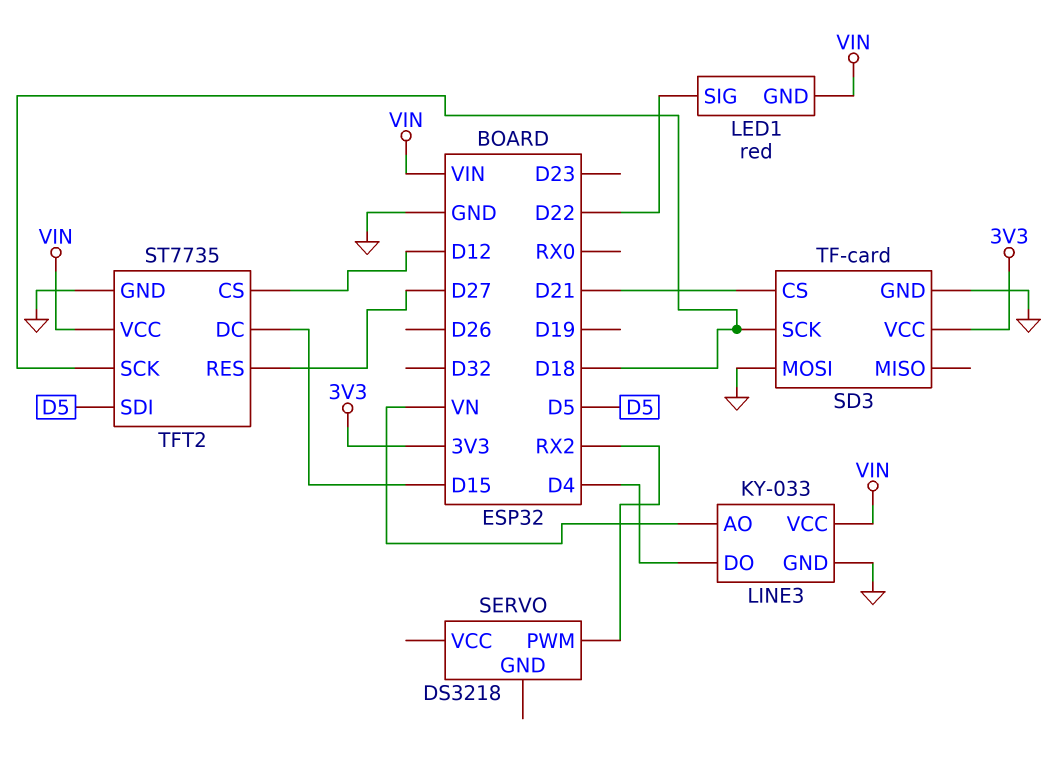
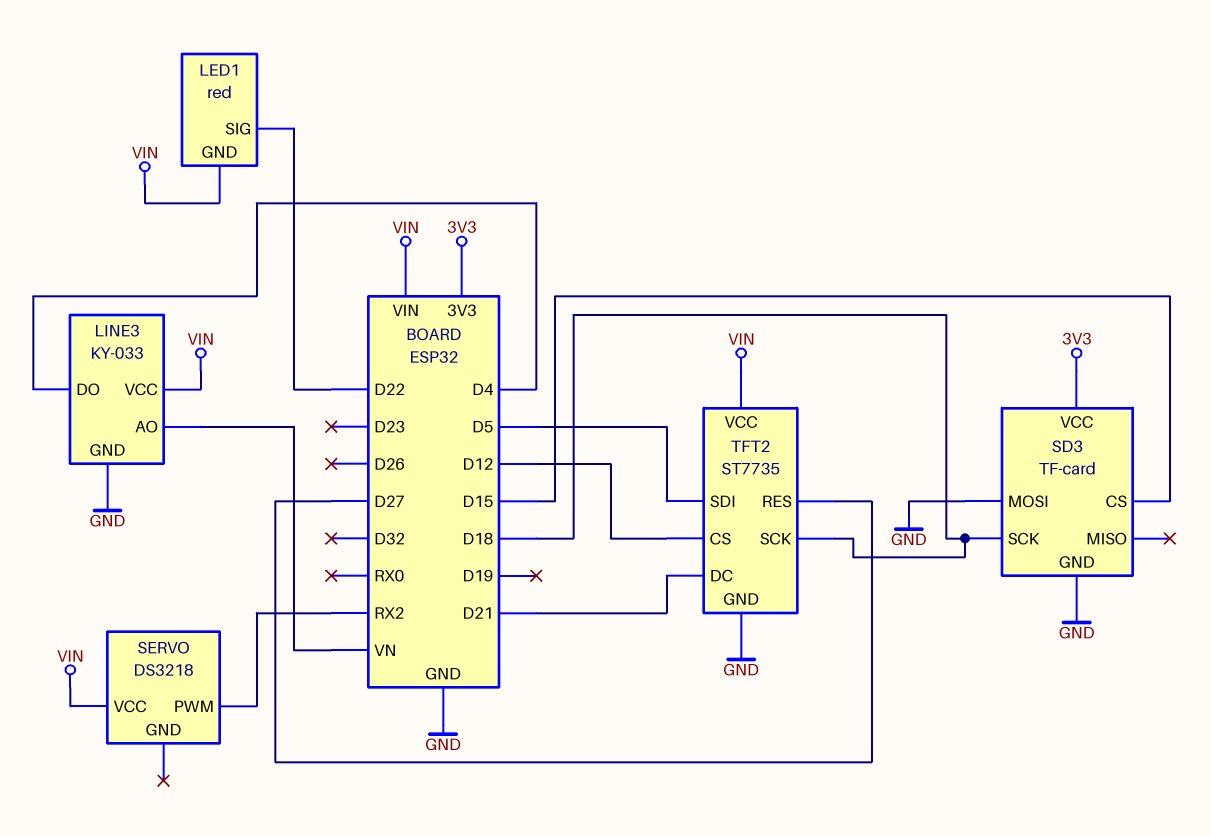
SD3 pin CS: D21 -> D15
SERVO pin VCC: none -> VIN
TFT2 pin DC: D15 -> D21

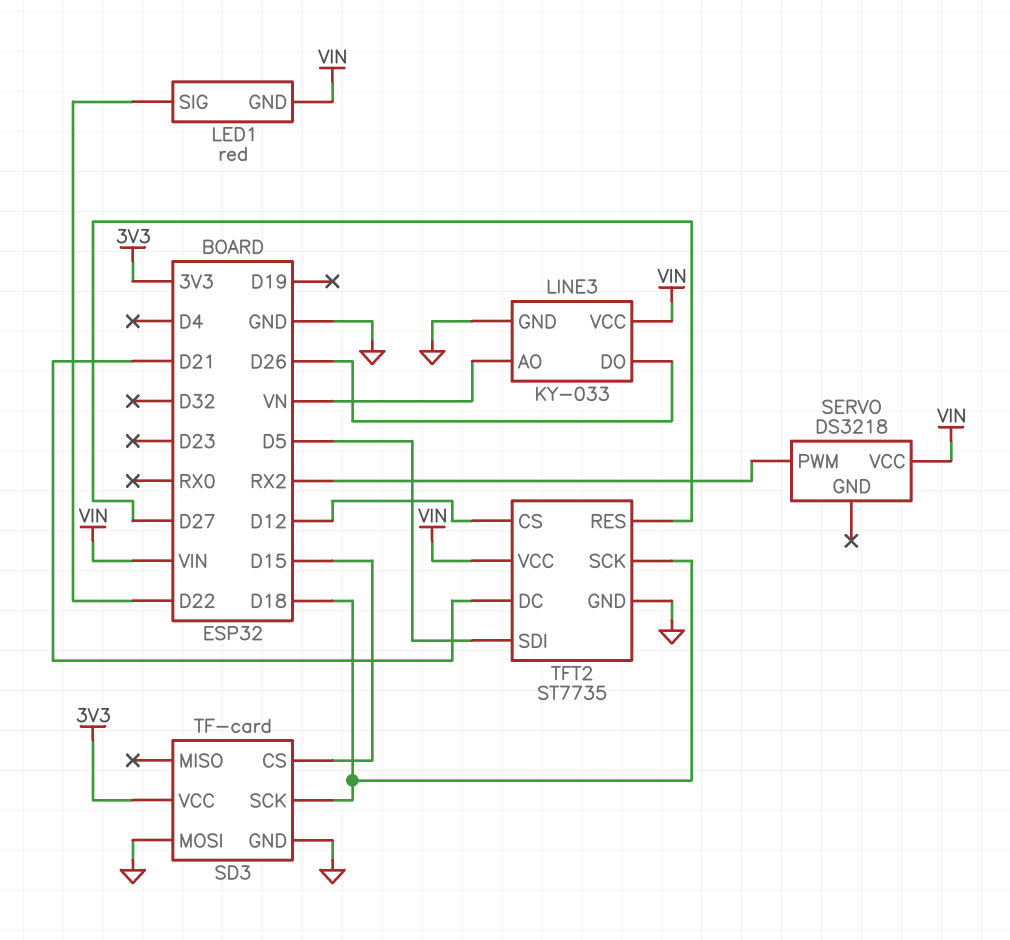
LINE3 pin DO: D4 -> D26

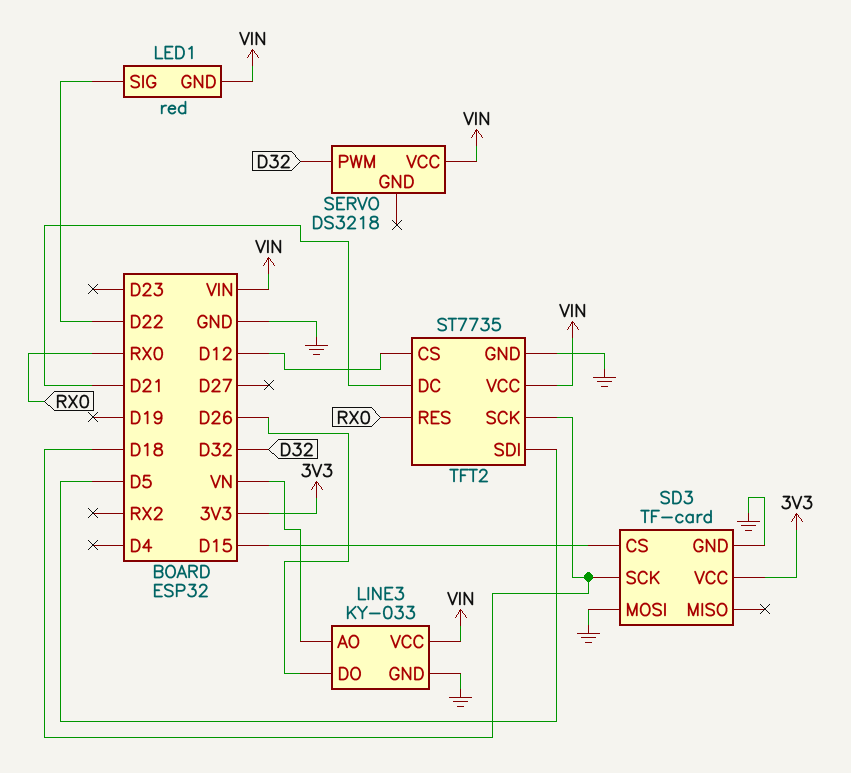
SERVO pin PWM: RX2 -> D32
TFT2 pin RES: D27 -> RX0

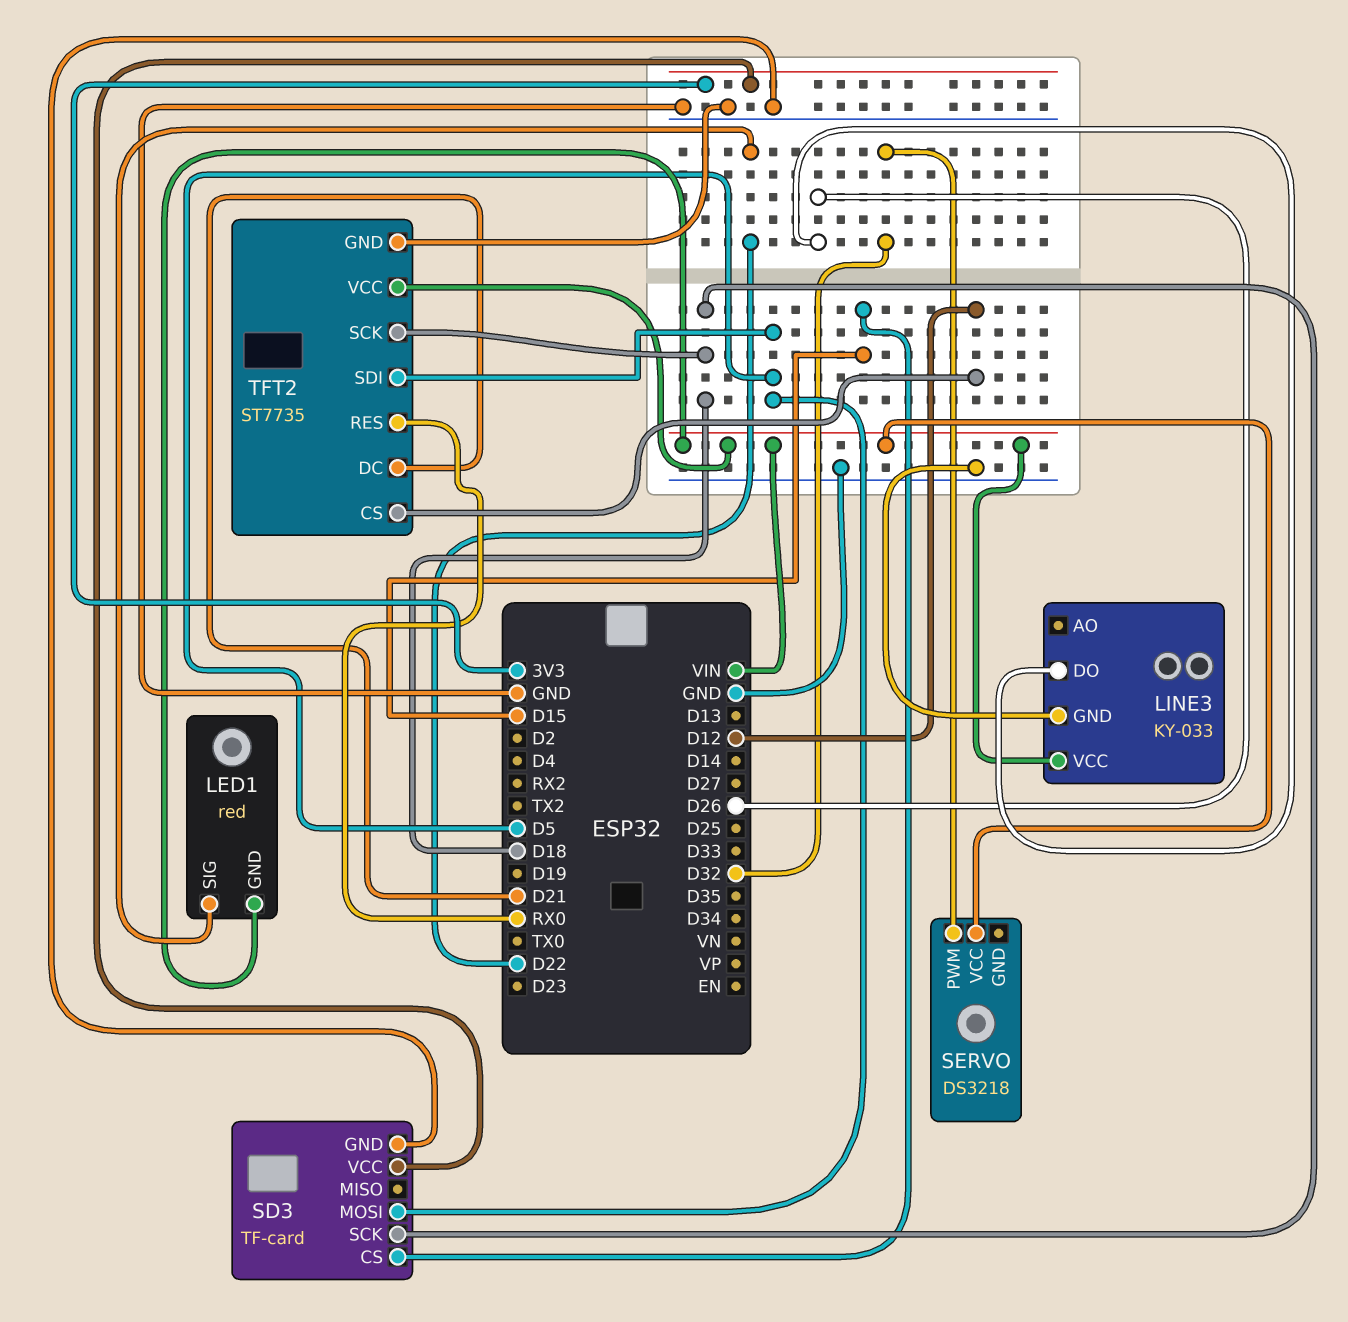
LINE3 pin AO: VN -> none
SD3 pin MOSI: GND -> D5

